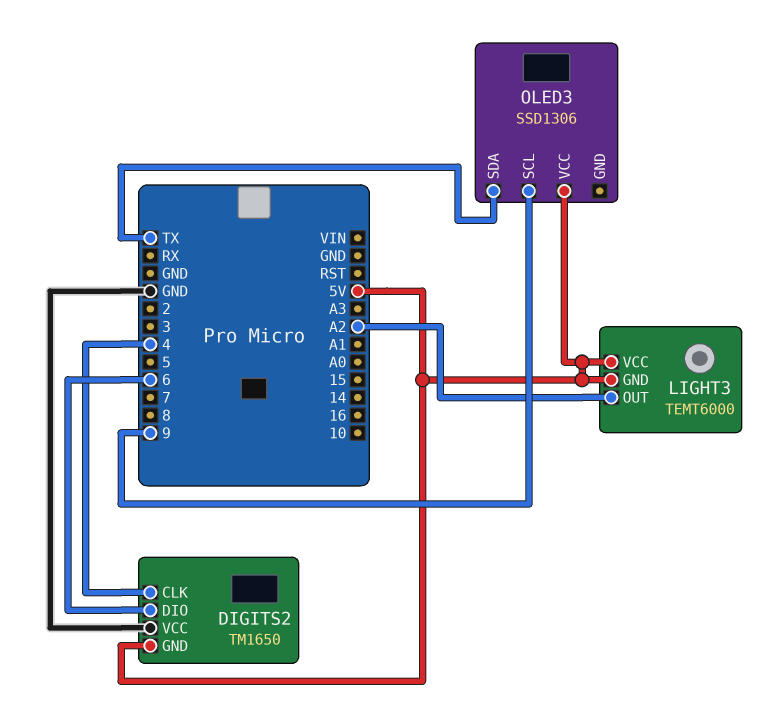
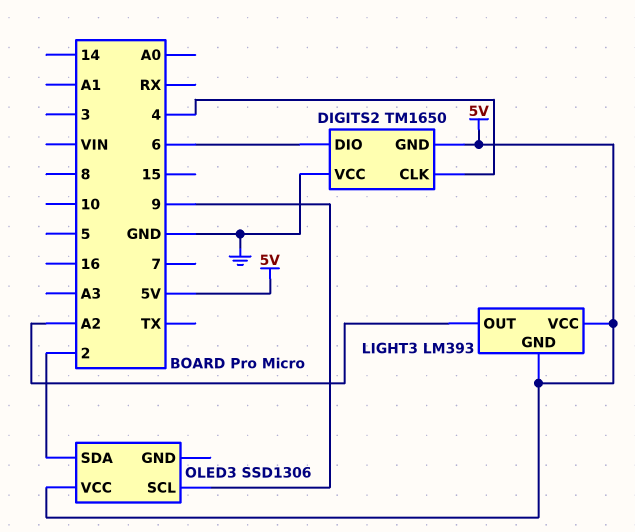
LIGHT3: TEMT6000 -> LM393
OLED3 pin SDA: TX -> 2

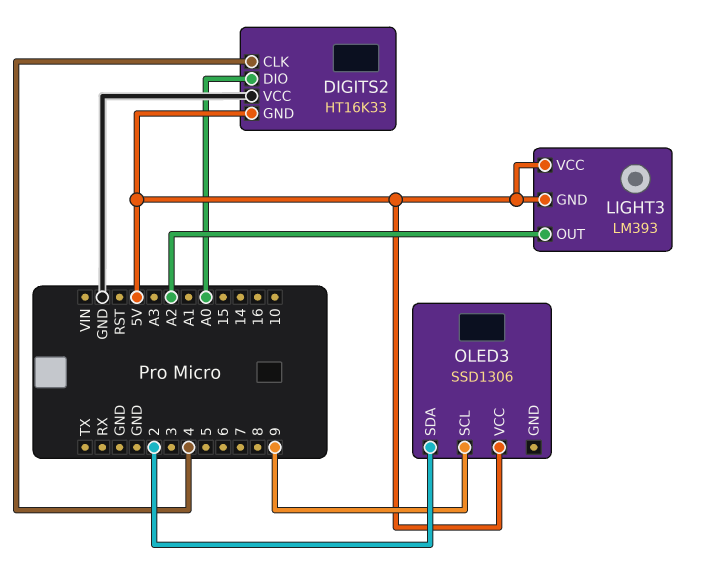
DIGITS2: TM1650 -> HT16K33
DIGITS2 pin DIO: 6 -> A0

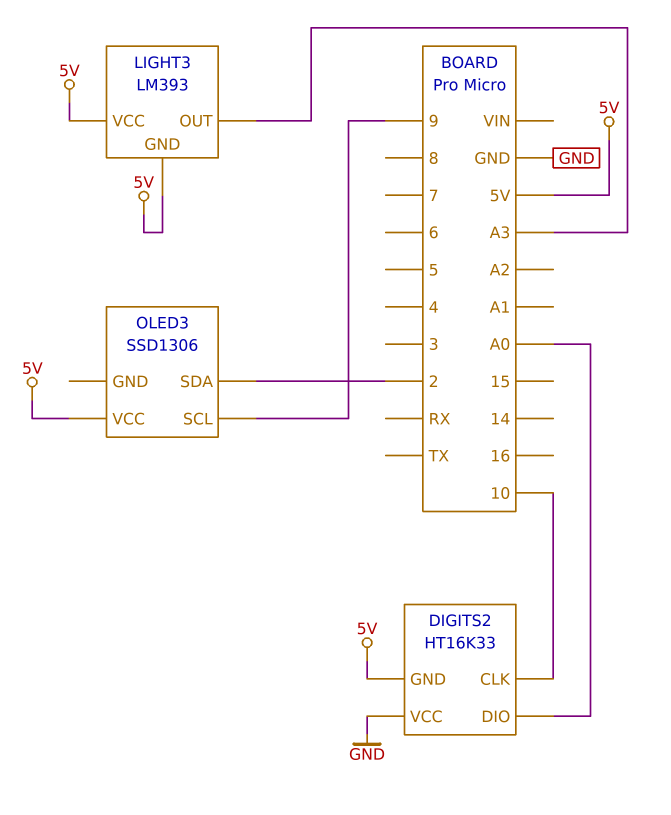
DIGITS2 pin CLK: 4 -> 10
LIGHT3 pin OUT: A2 -> A3

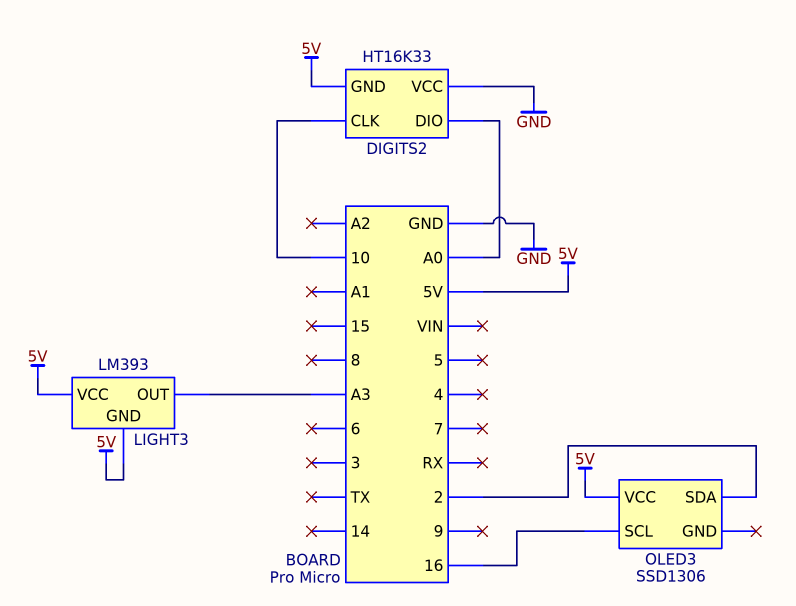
OLED3 pin SCL: 9 -> 16

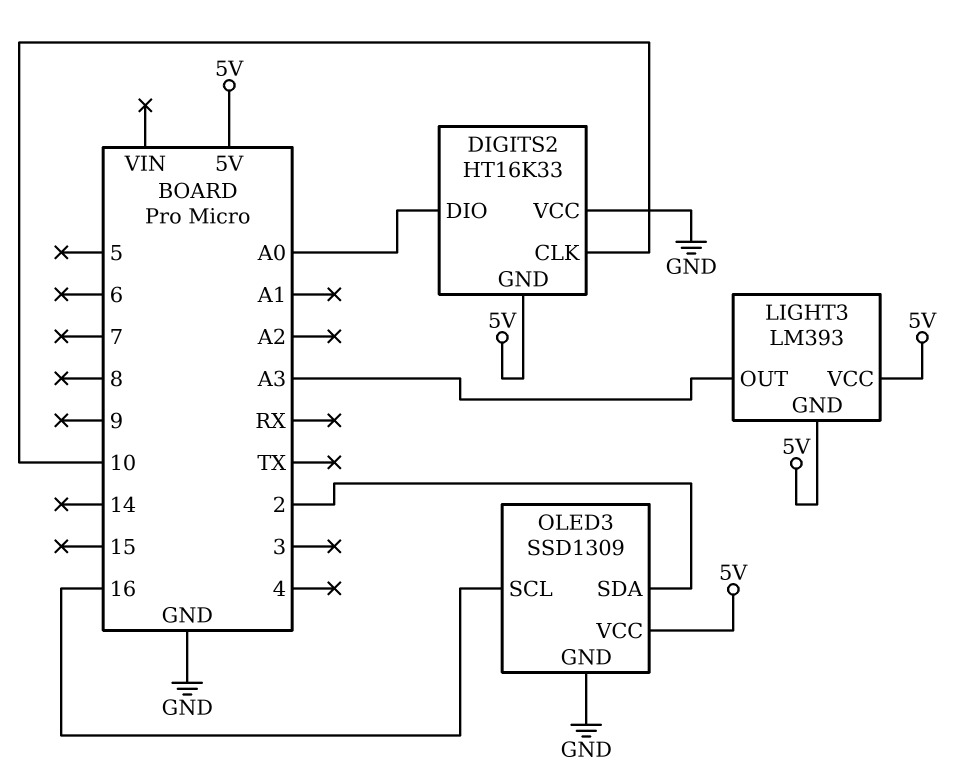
OLED3: SSD1306 -> SSD1309
OLED3 pin GND: none -> GND

